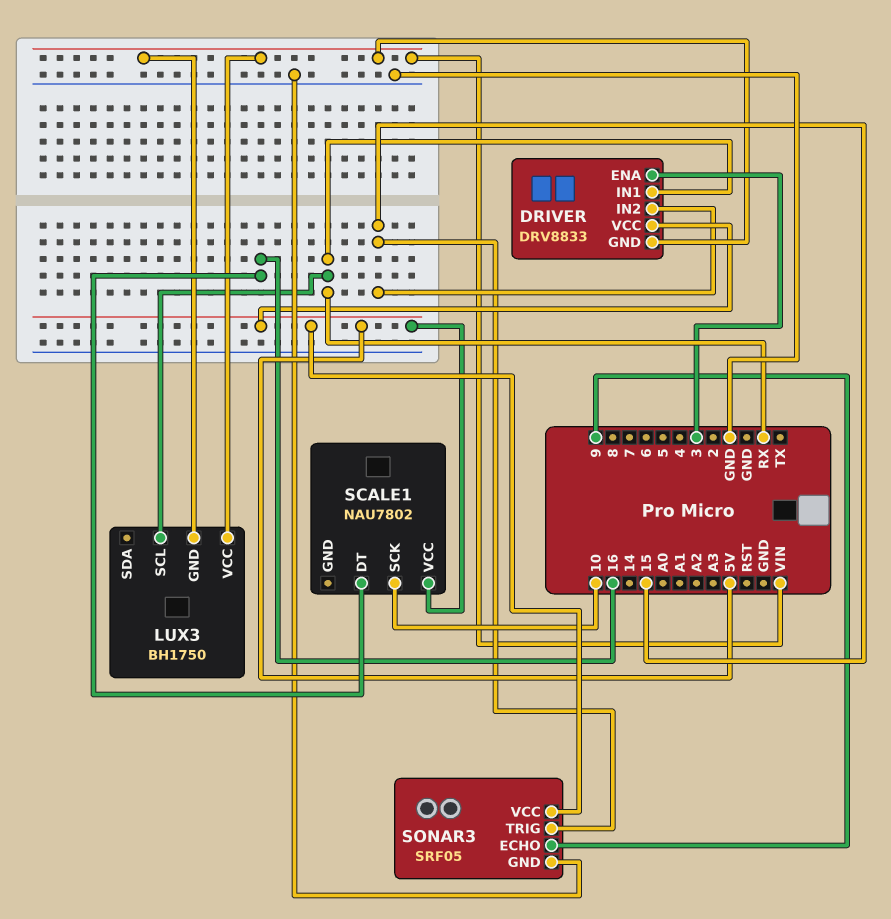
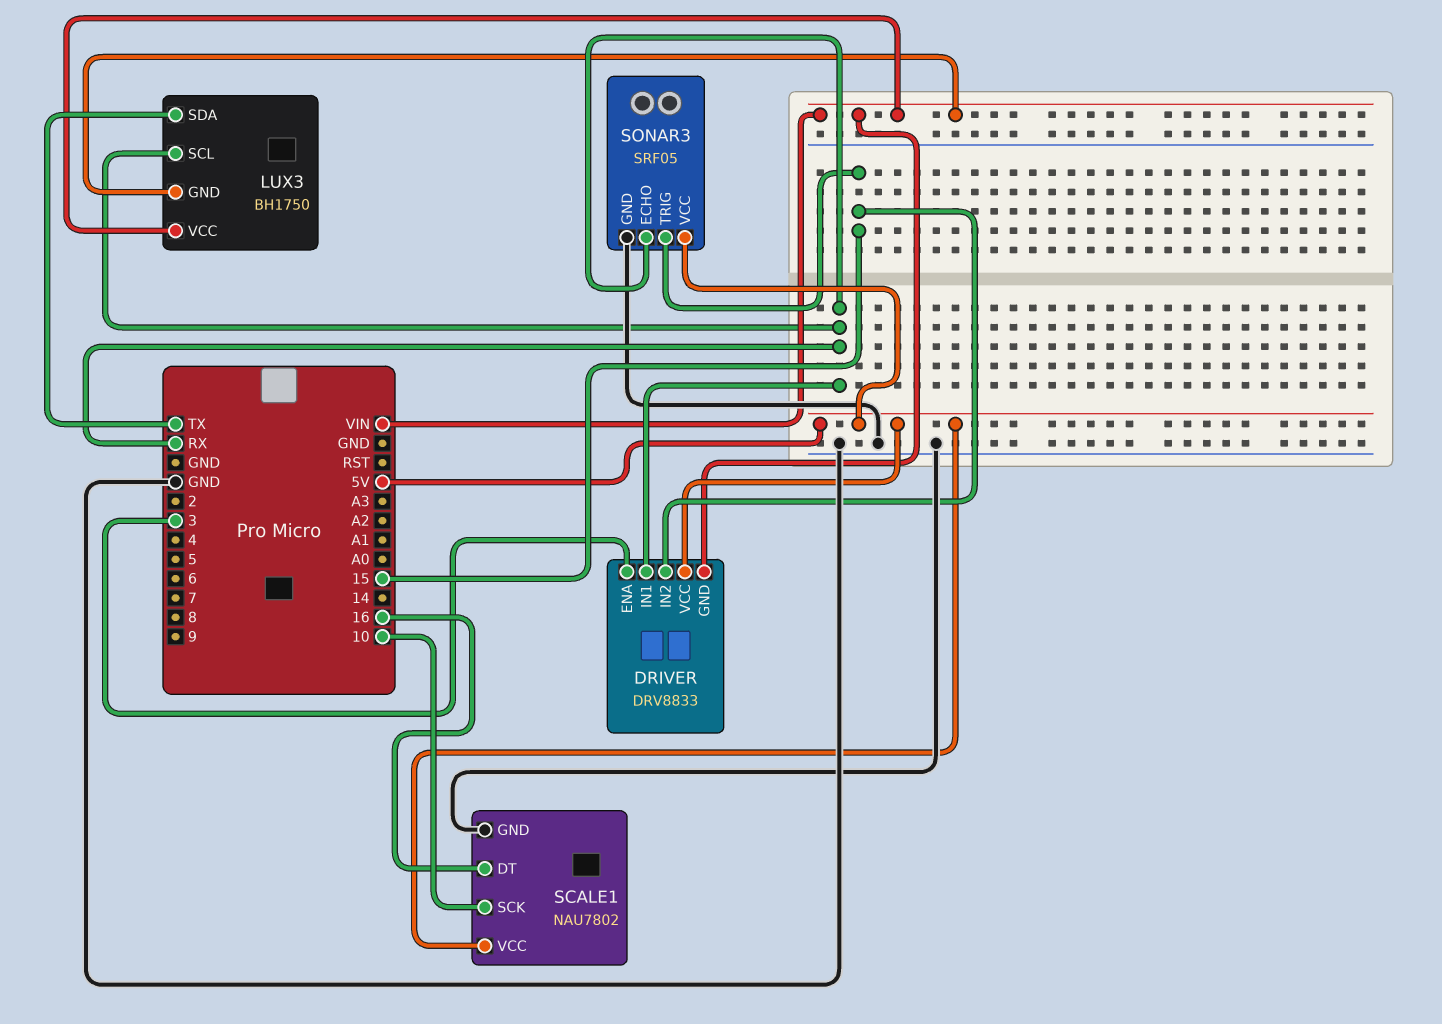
LUX3 pin SDA: none -> TX
SCALE1 pin GND: none -> GND
SONAR3 pin ECHO: 9 -> RX

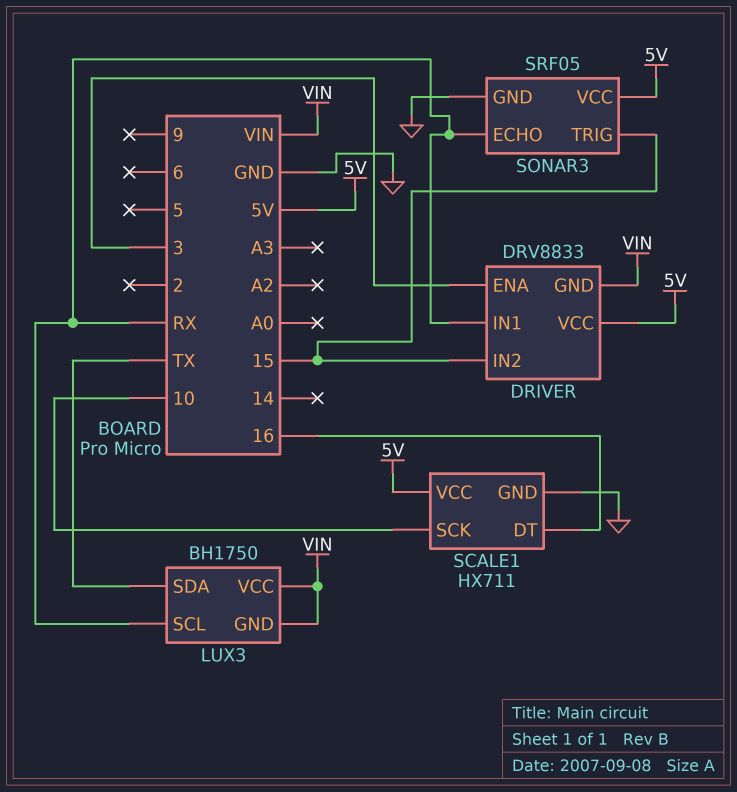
SCALE1: NAU7802 -> HX711

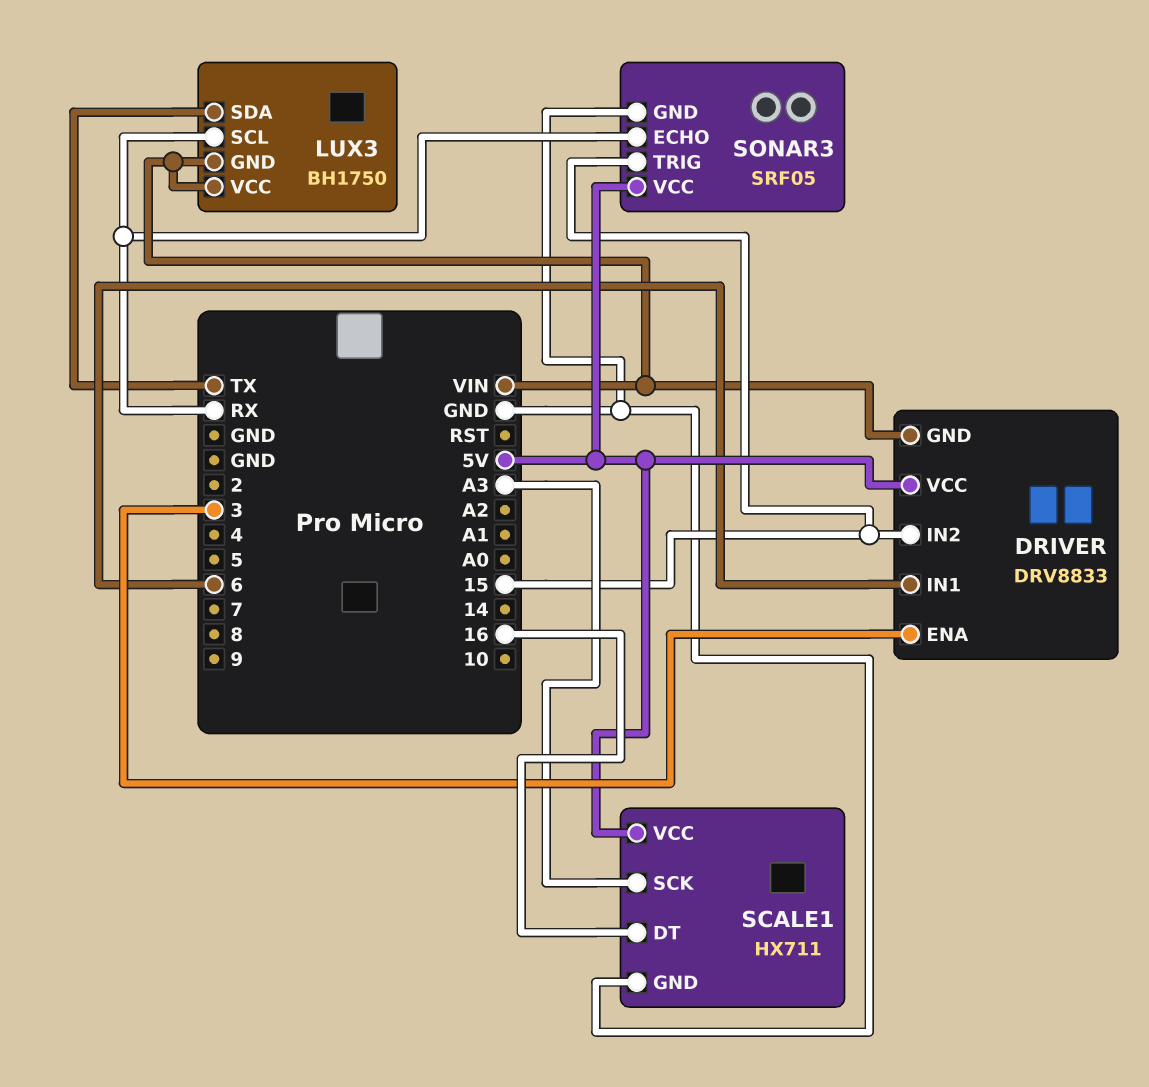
DRIVER pin IN1: RX -> 6
SCALE1 pin SCK: 10 -> A3

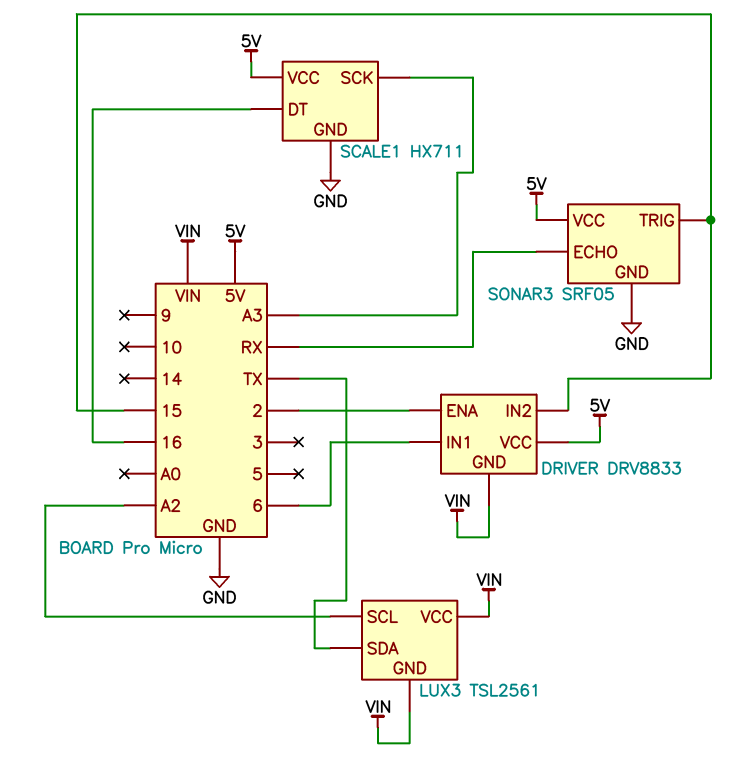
DRIVER pin ENA: 3 -> 2
LUX3: BH1750 -> TSL2561
LUX3 pin SCL: RX -> A2

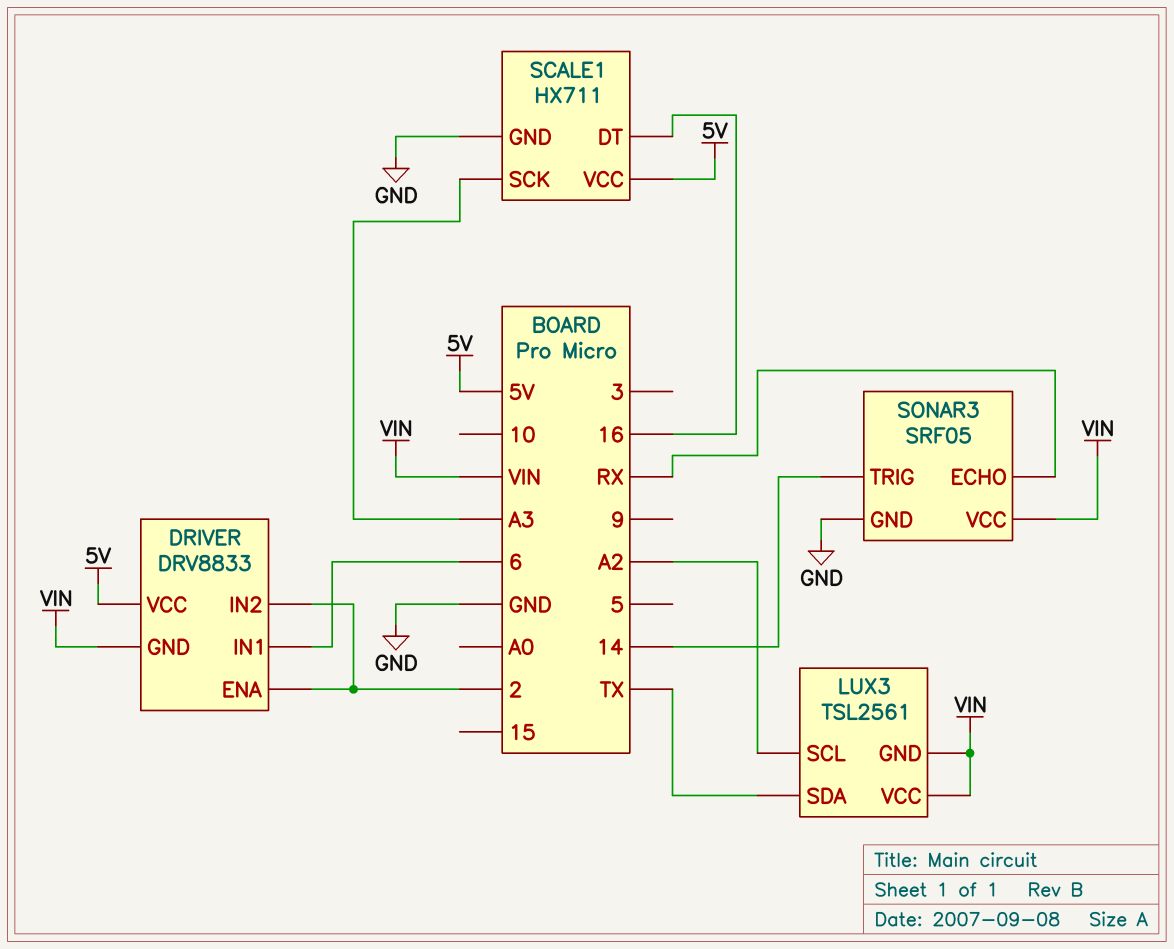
DRIVER pin IN2: 15 -> 2
SONAR3 pin TRIG: 15 -> 14
SONAR3 pin VCC: 5V -> VIN

